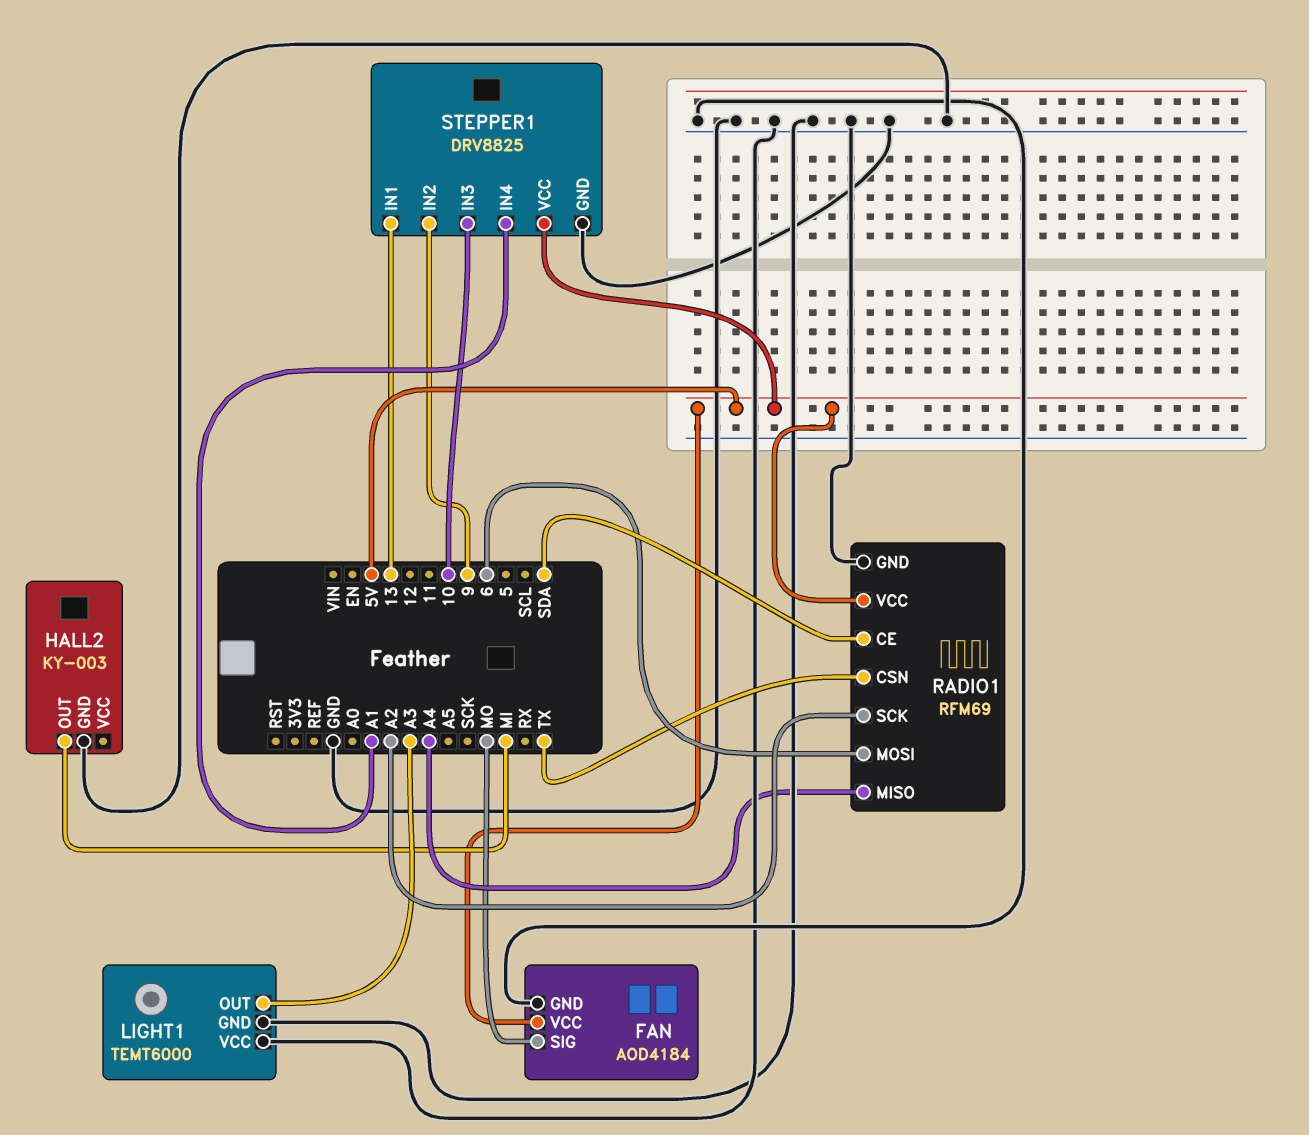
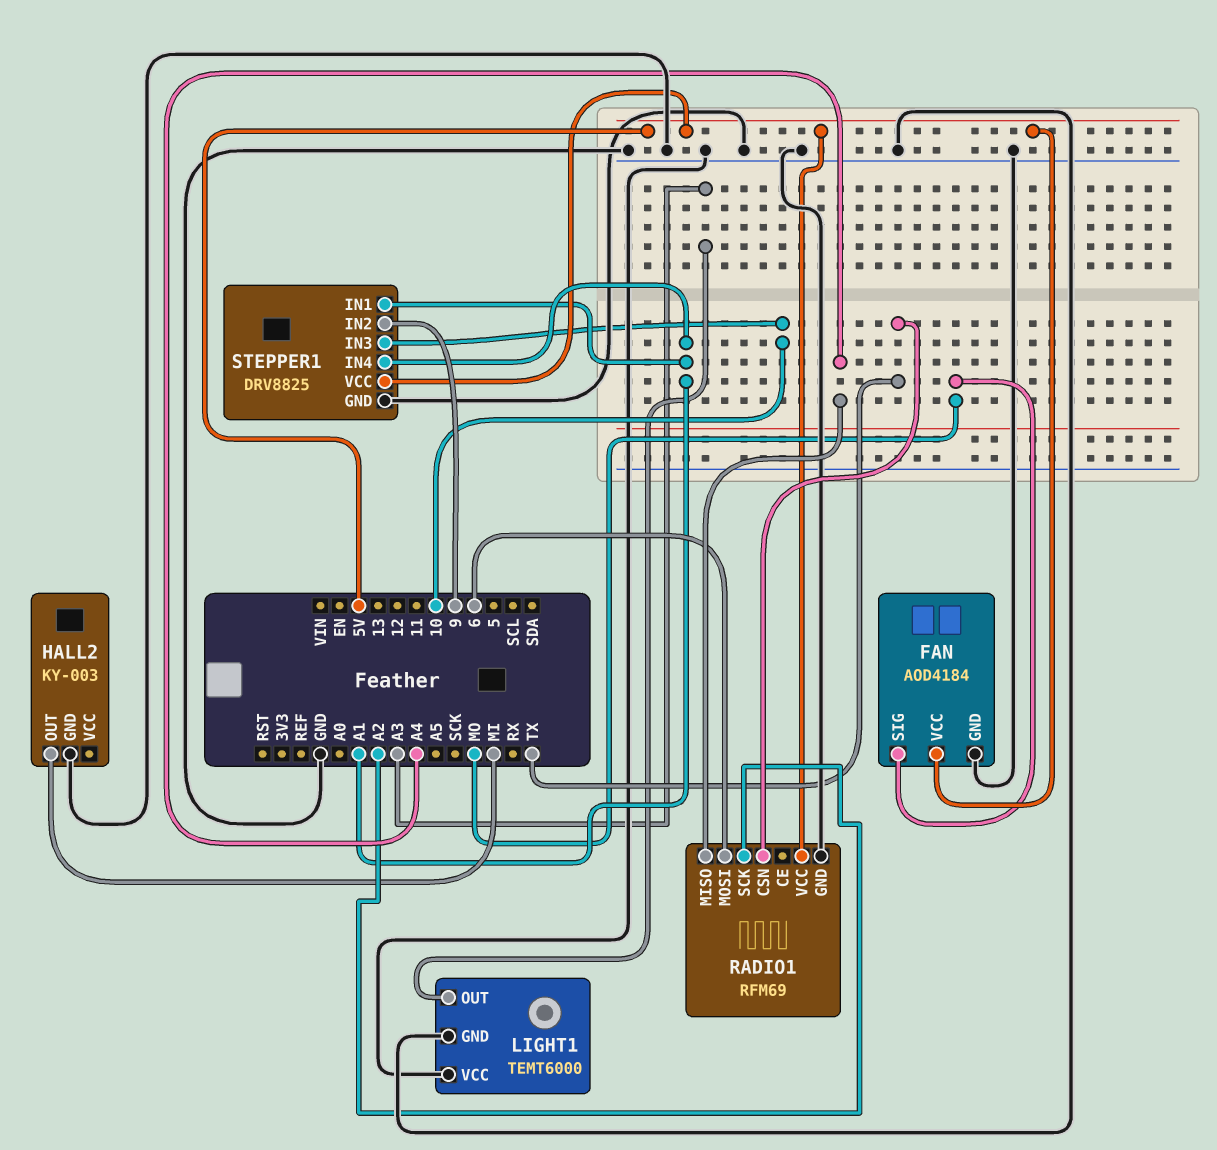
RADIO1 pin CE: SDA -> none
STEPPER1 pin IN1: 13 -> A1

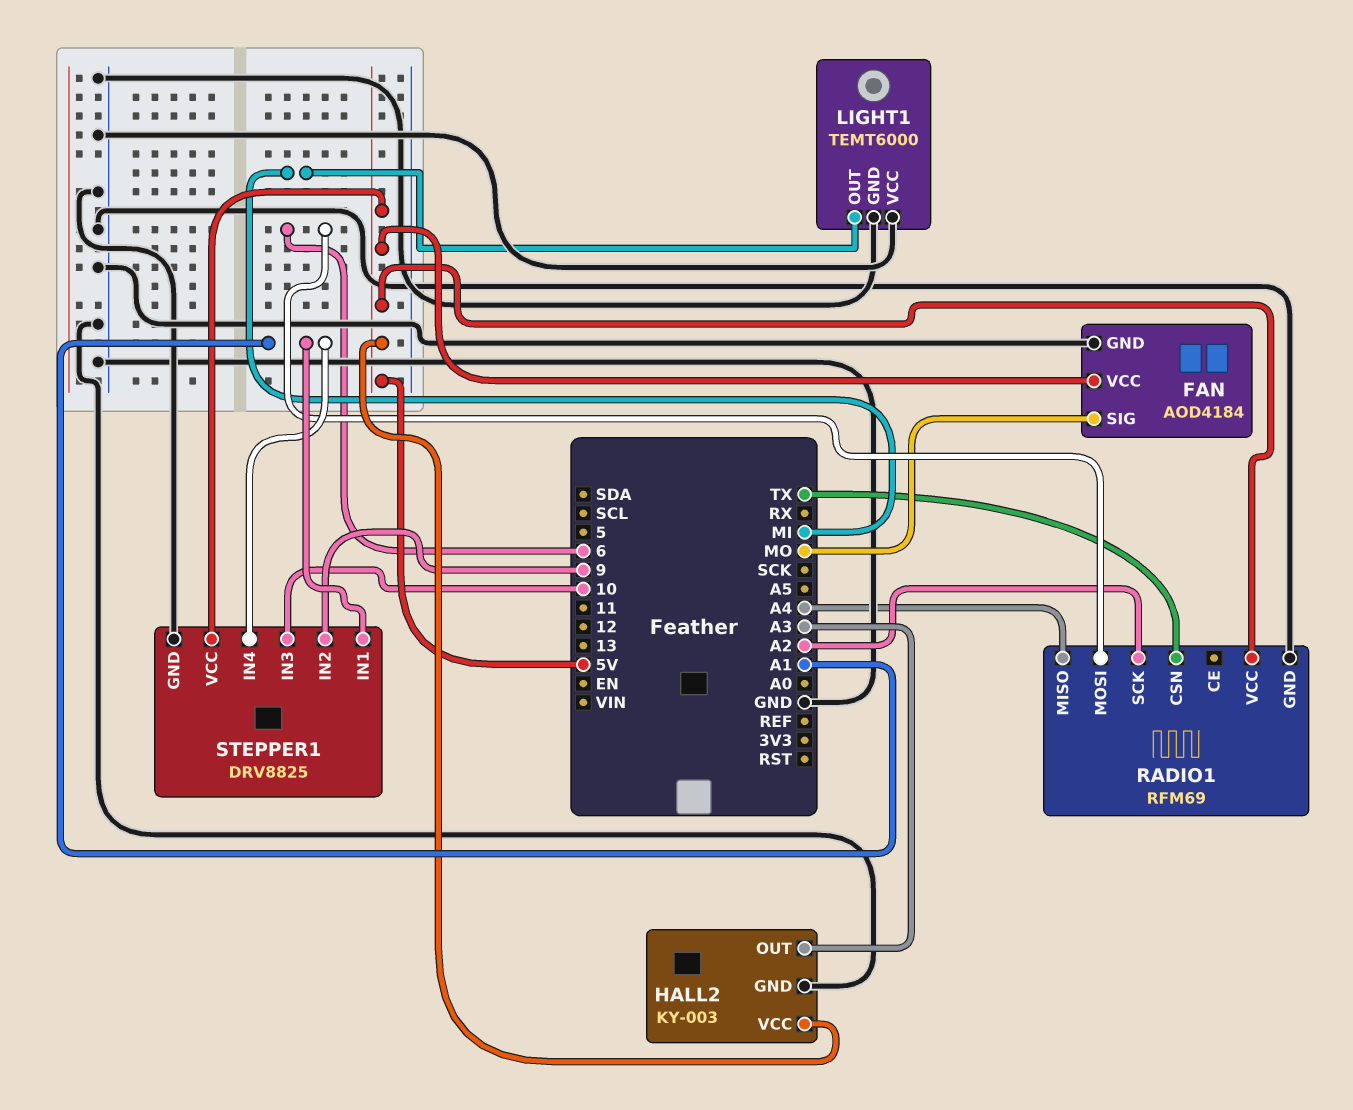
HALL2 pin OUT: MI -> A3
HALL2 pin VCC: none -> 5V
LIGHT1 pin OUT: A3 -> MI

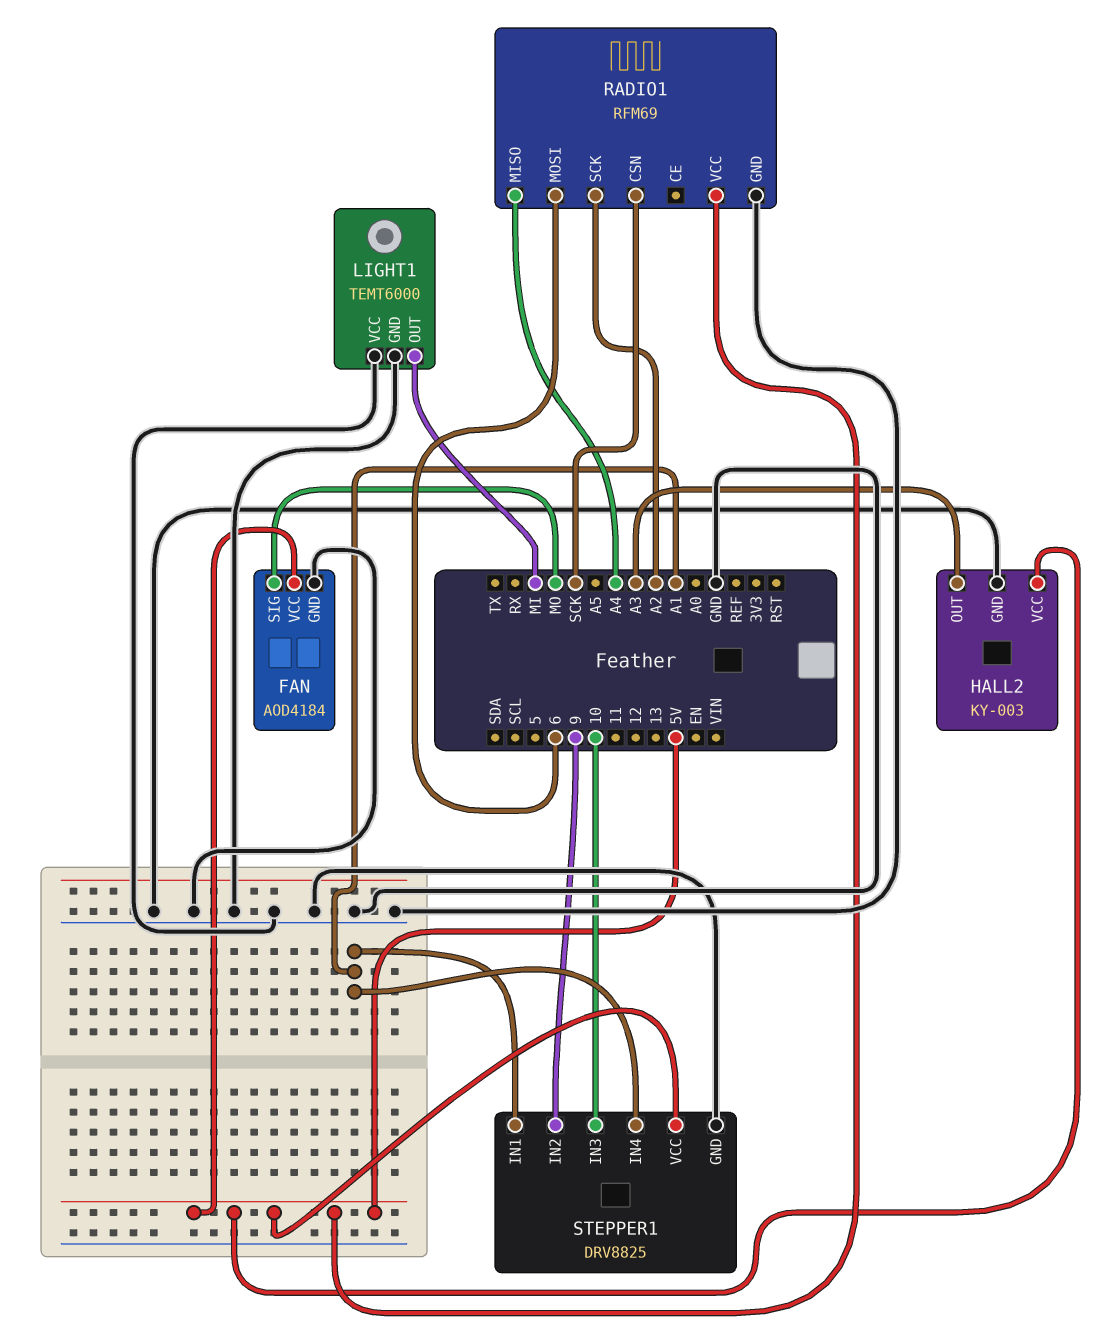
RADIO1 pin CSN: TX -> SCK

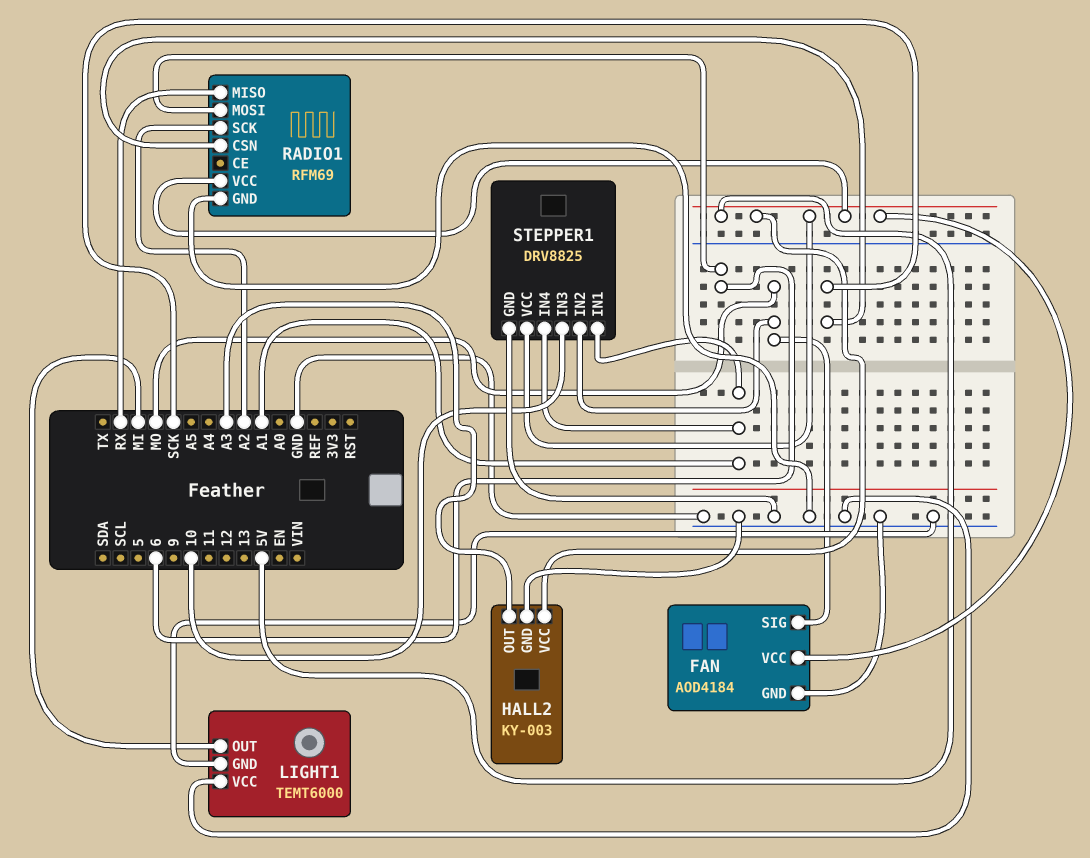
RADIO1 pin MISO: A4 -> RX
STEPPER1 pin IN2: 9 -> MO

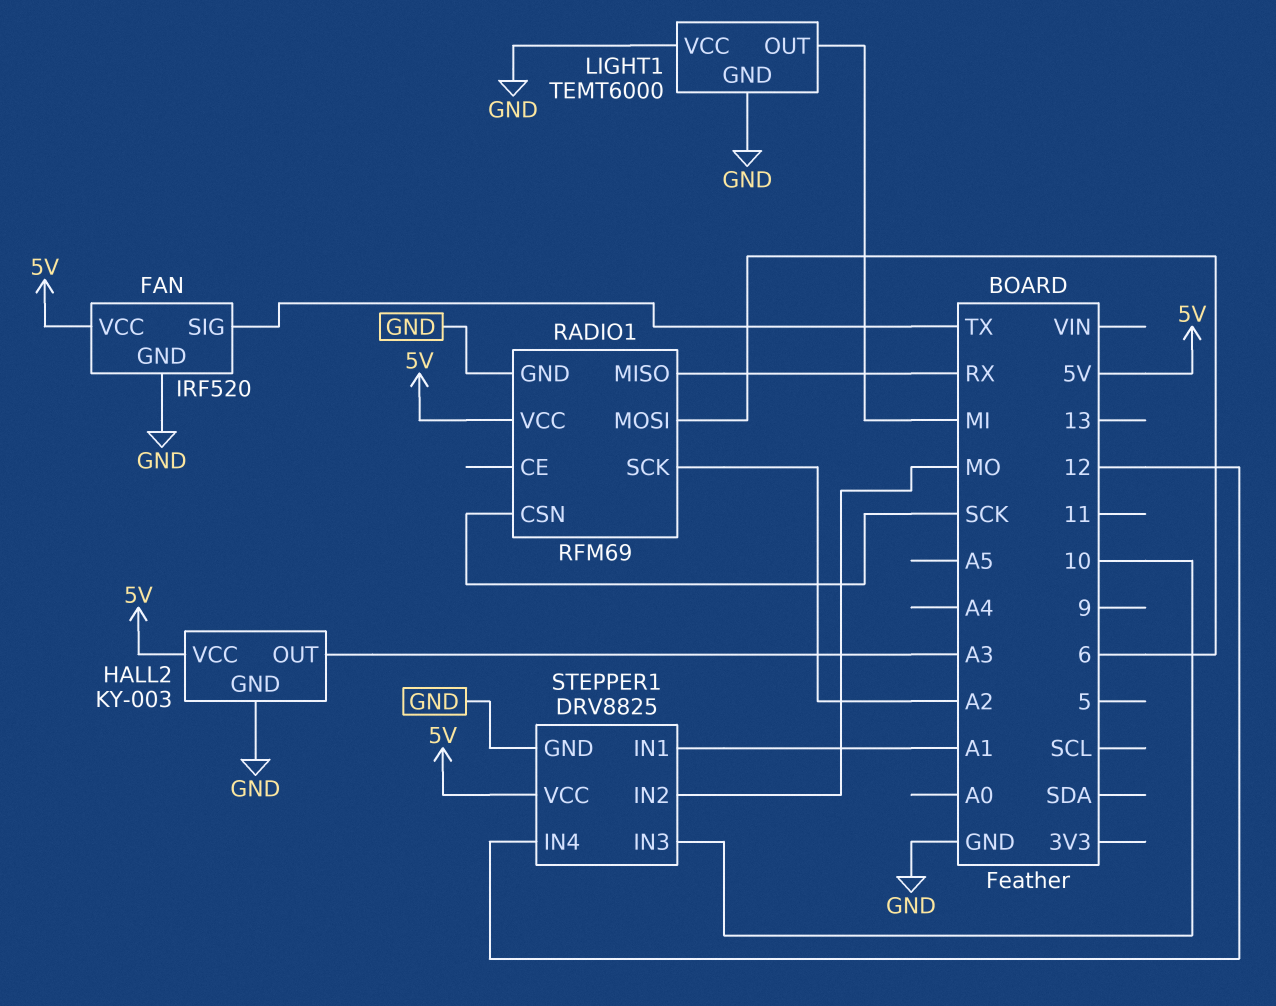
FAN: AOD4184 -> IRF520
FAN pin SIG: MO -> TX
STEPPER1 pin IN4: A1 -> 12

